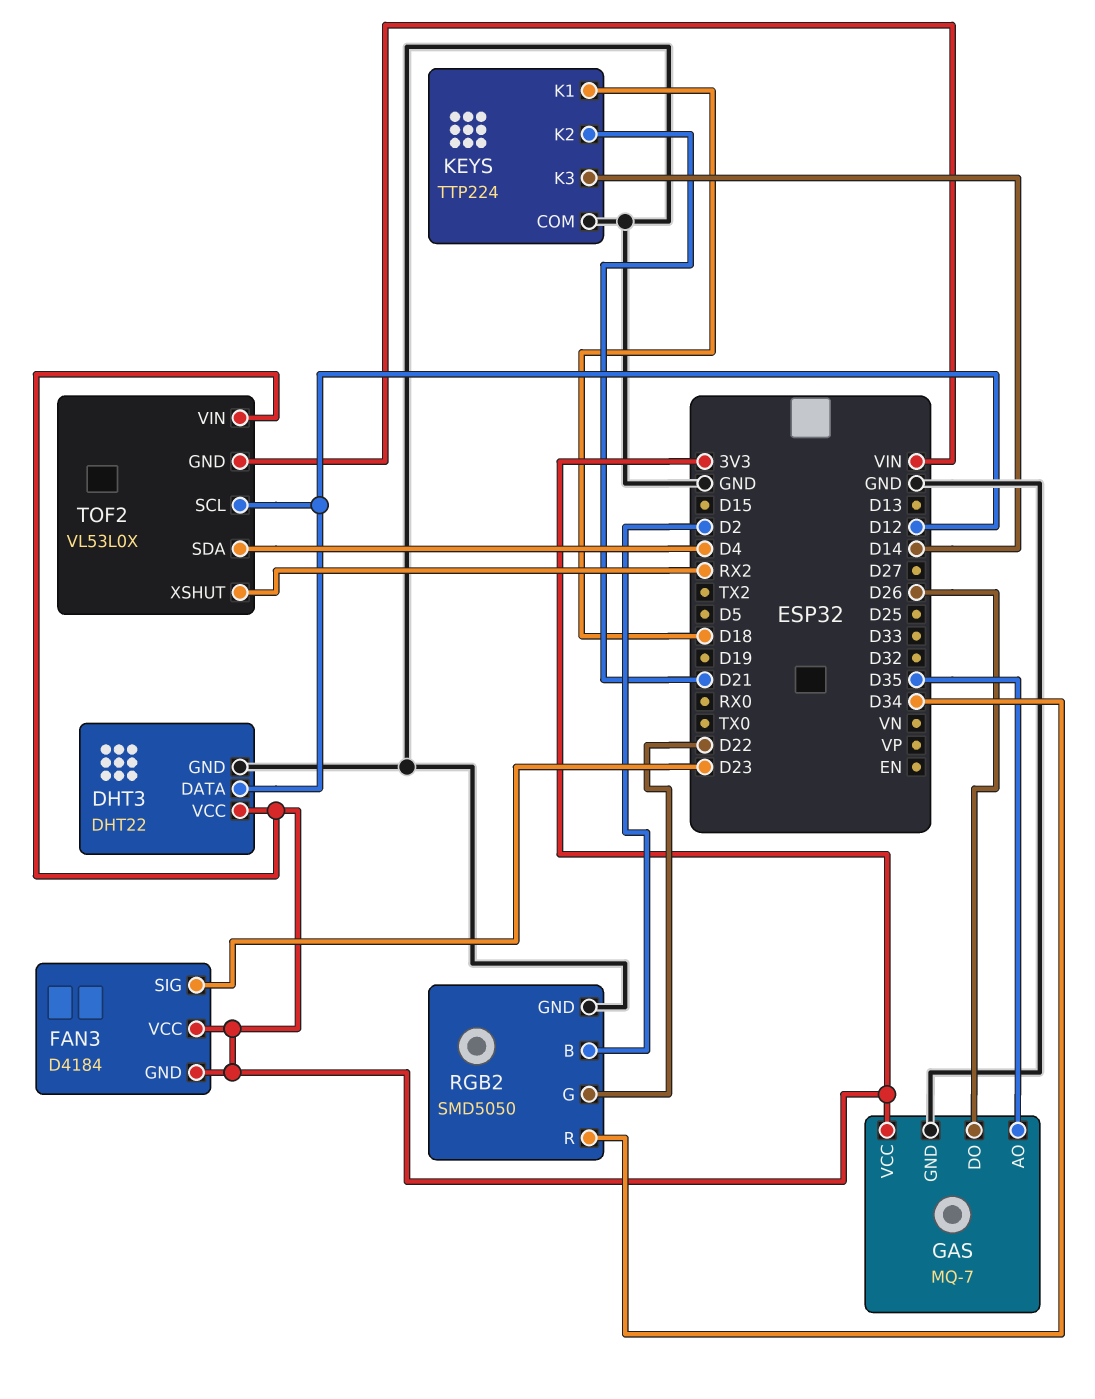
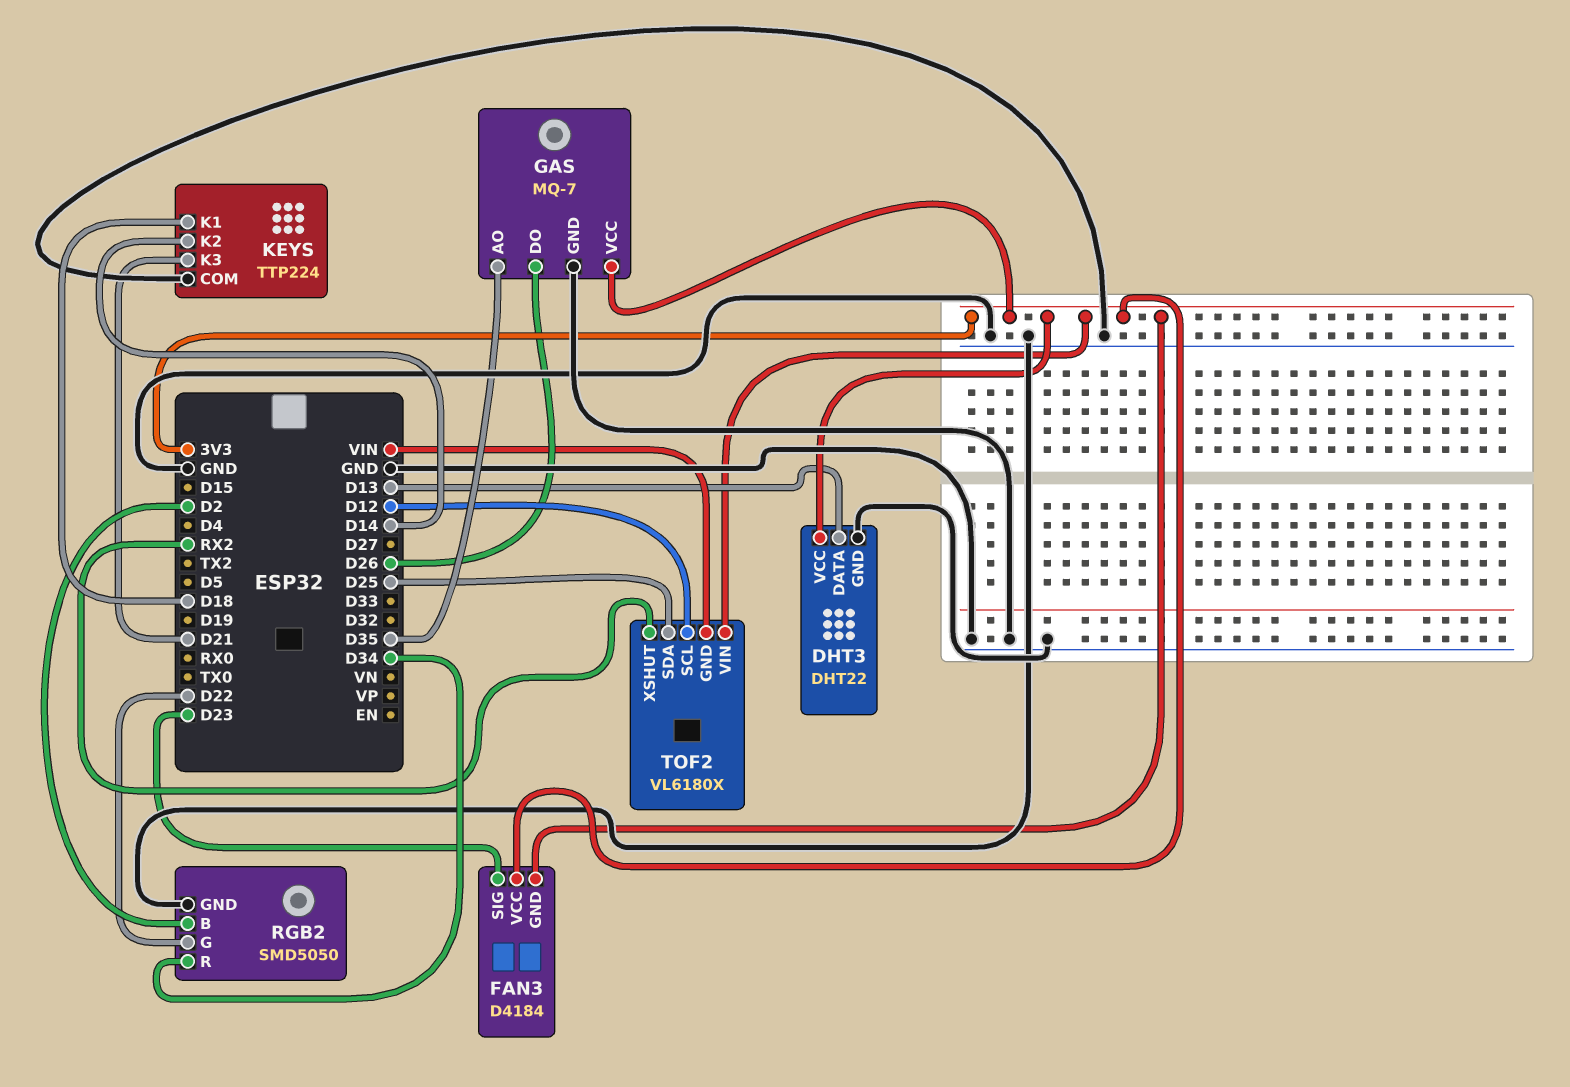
DHT3 pin DATA: D12 -> D13
KEYS pin K2: D21 -> D14
KEYS pin K3: D14 -> D21
TOF2: VL53L0X -> VL6180X
TOF2 pin SDA: D4 -> D25

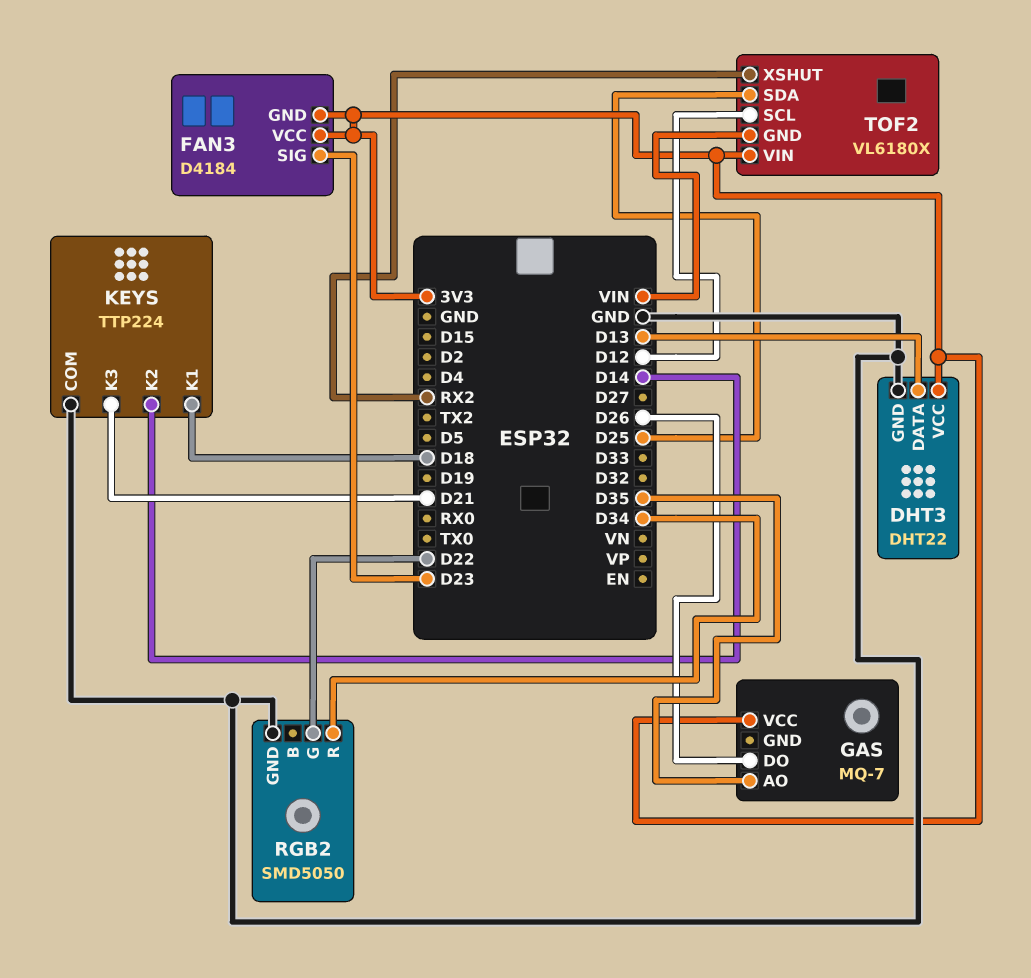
GAS pin GND: GND -> none
RGB2 pin B: D2 -> none

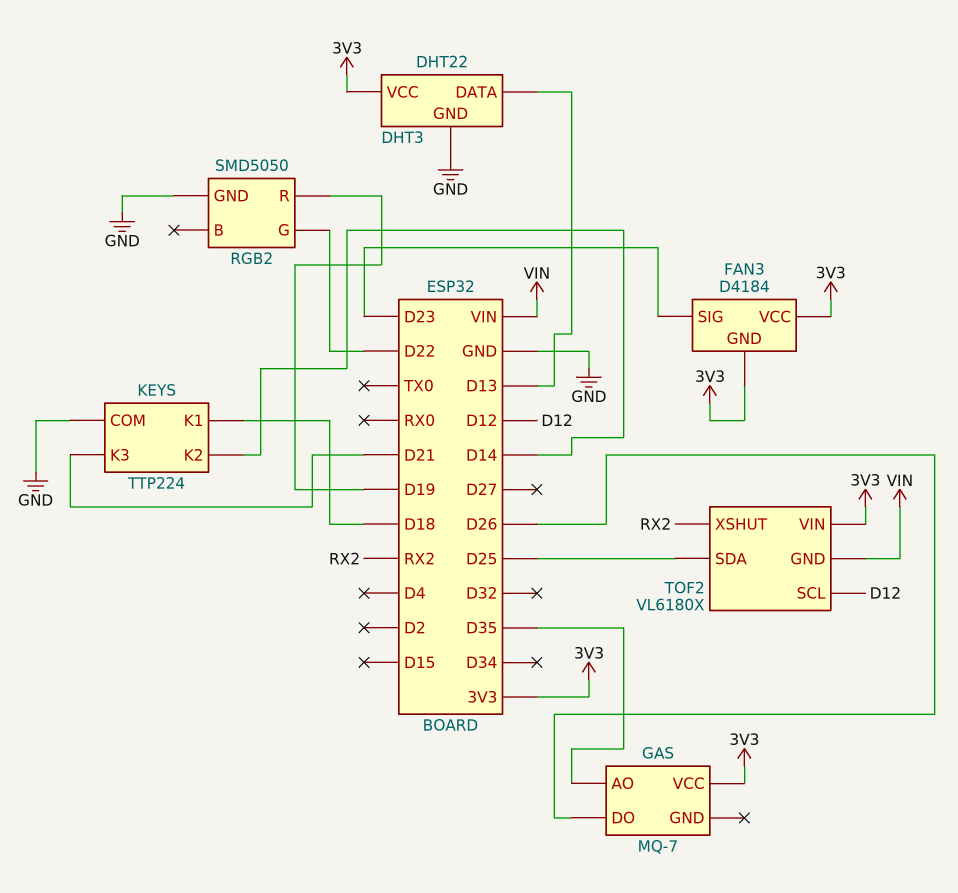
RGB2 pin R: D34 -> D19

